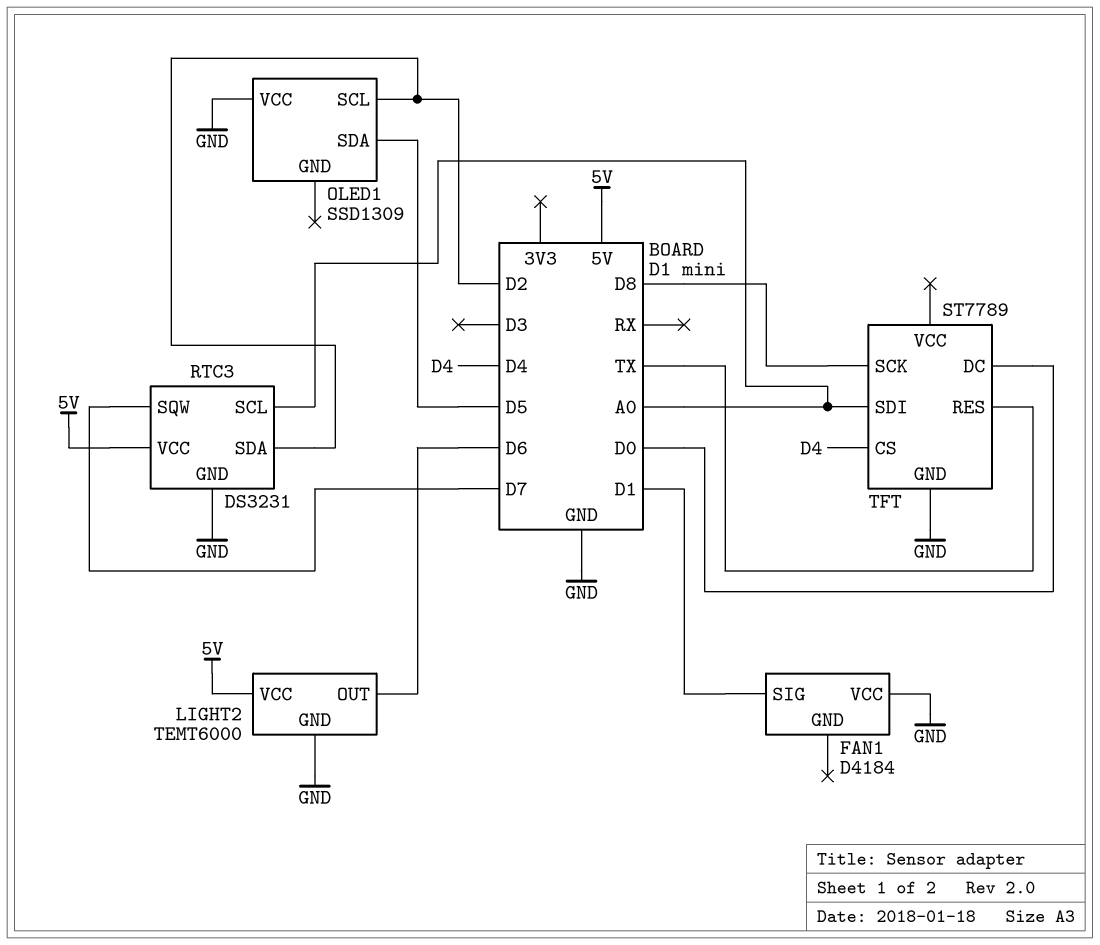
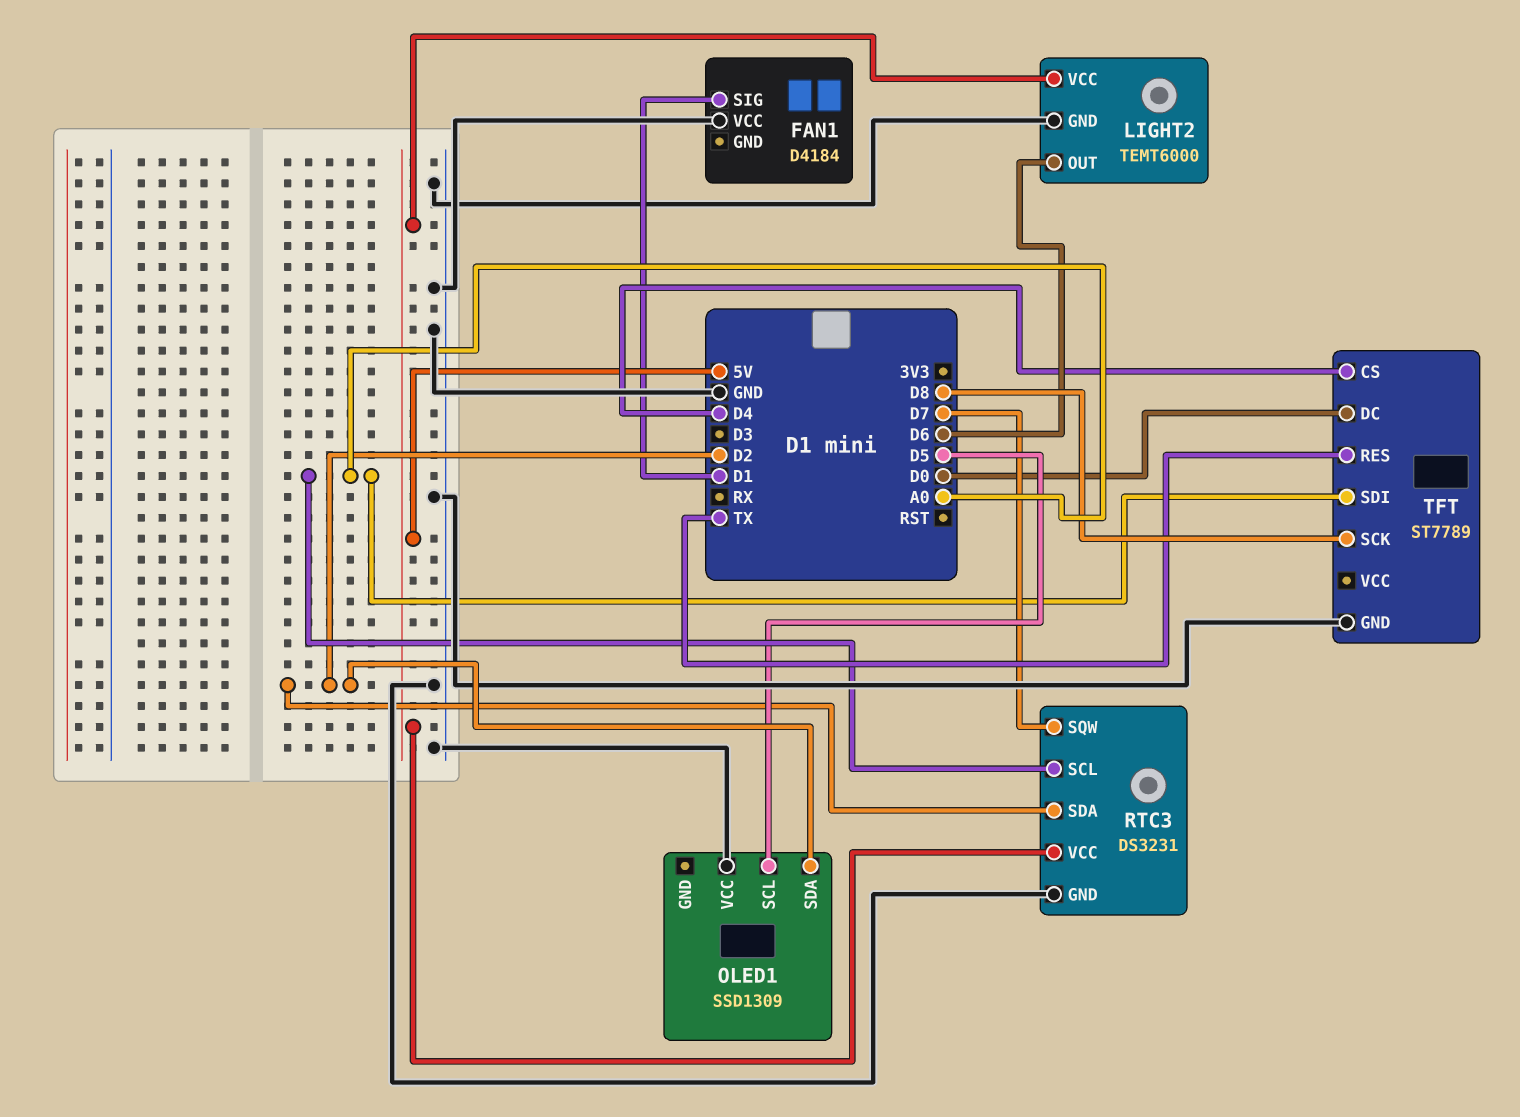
OLED1 pin SCL: D2 -> D5
OLED1 pin SDA: D5 -> D2

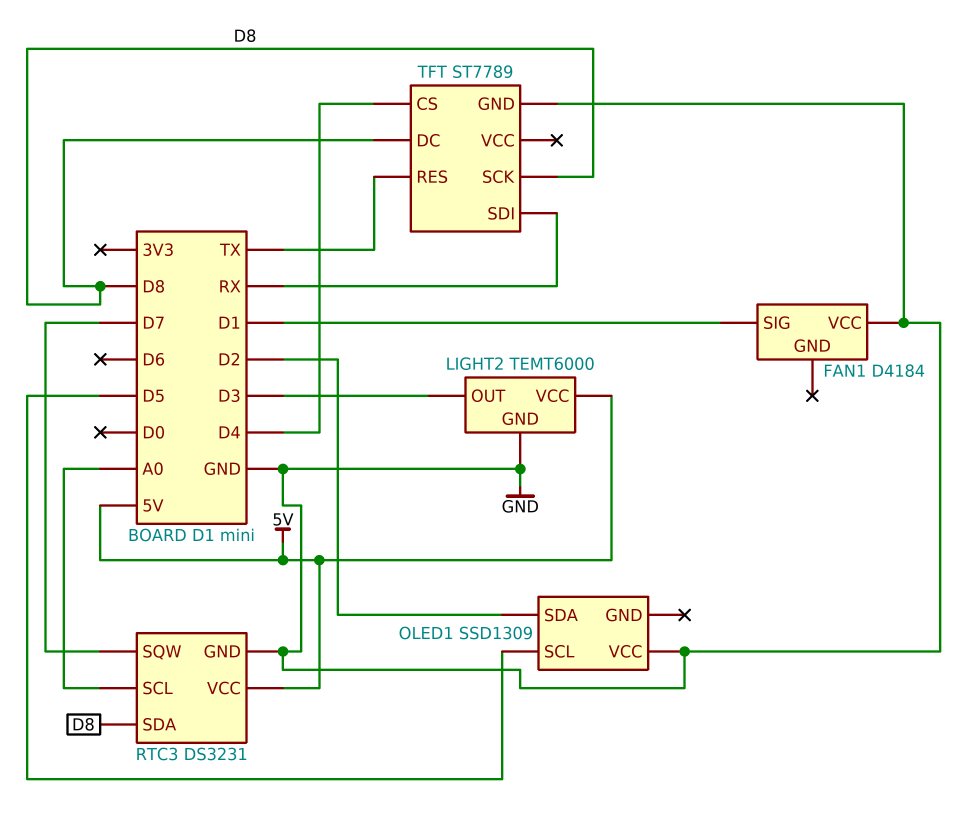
LIGHT2 pin OUT: D6 -> D3
RTC3 pin SDA: D2 -> D8
TFT pin DC: D0 -> D8
TFT pin SDI: A0 -> RX

